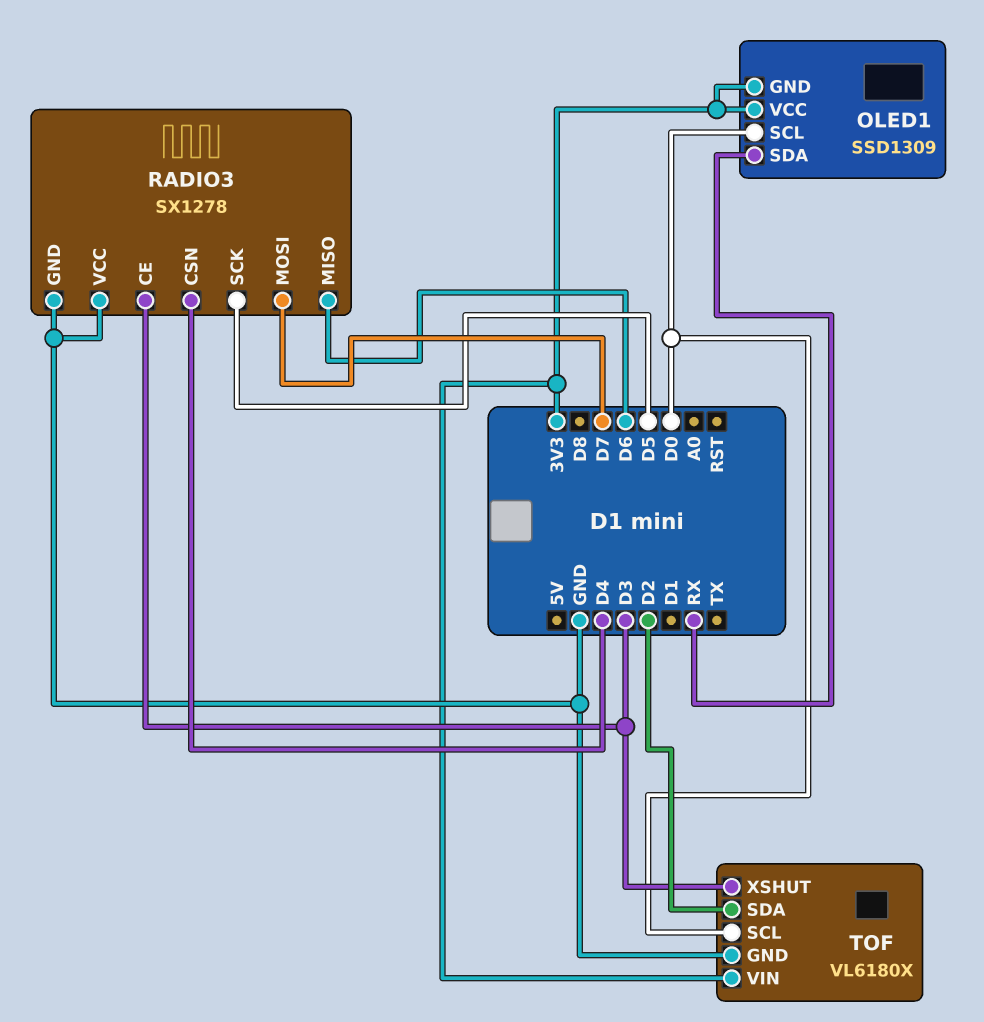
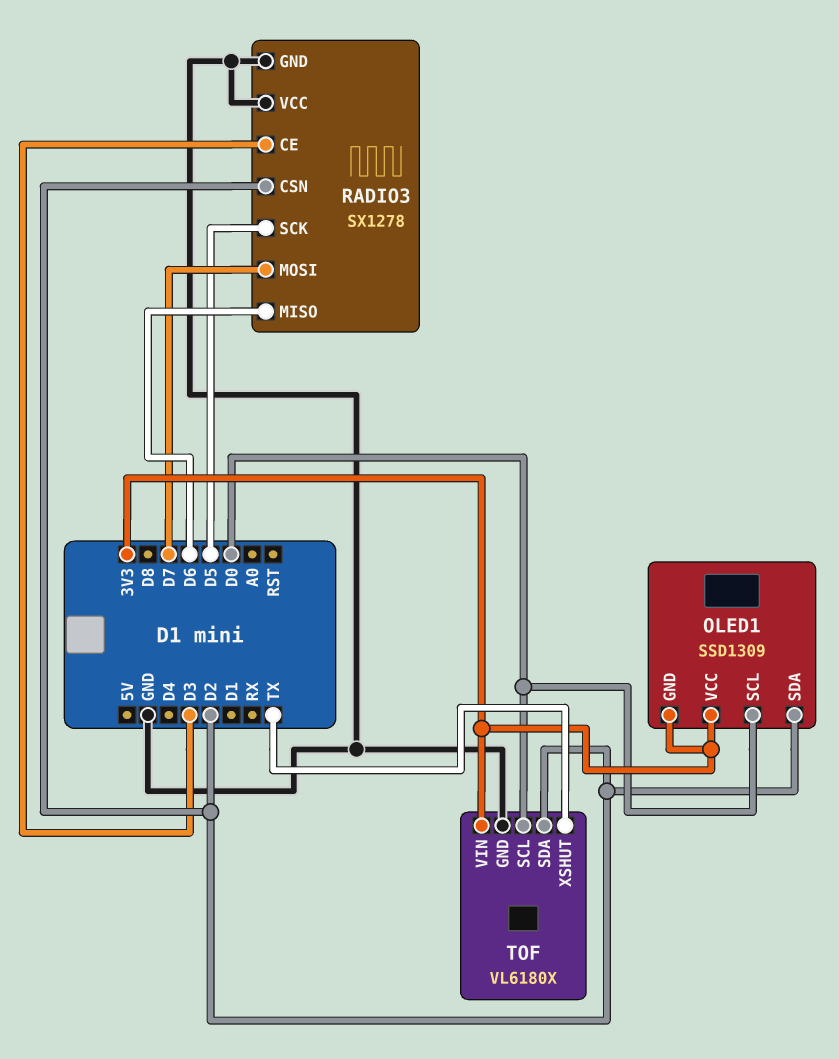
OLED1 pin SDA: RX -> D2
RADIO3 pin CSN: D4 -> D2
TOF pin XSHUT: D3 -> TX

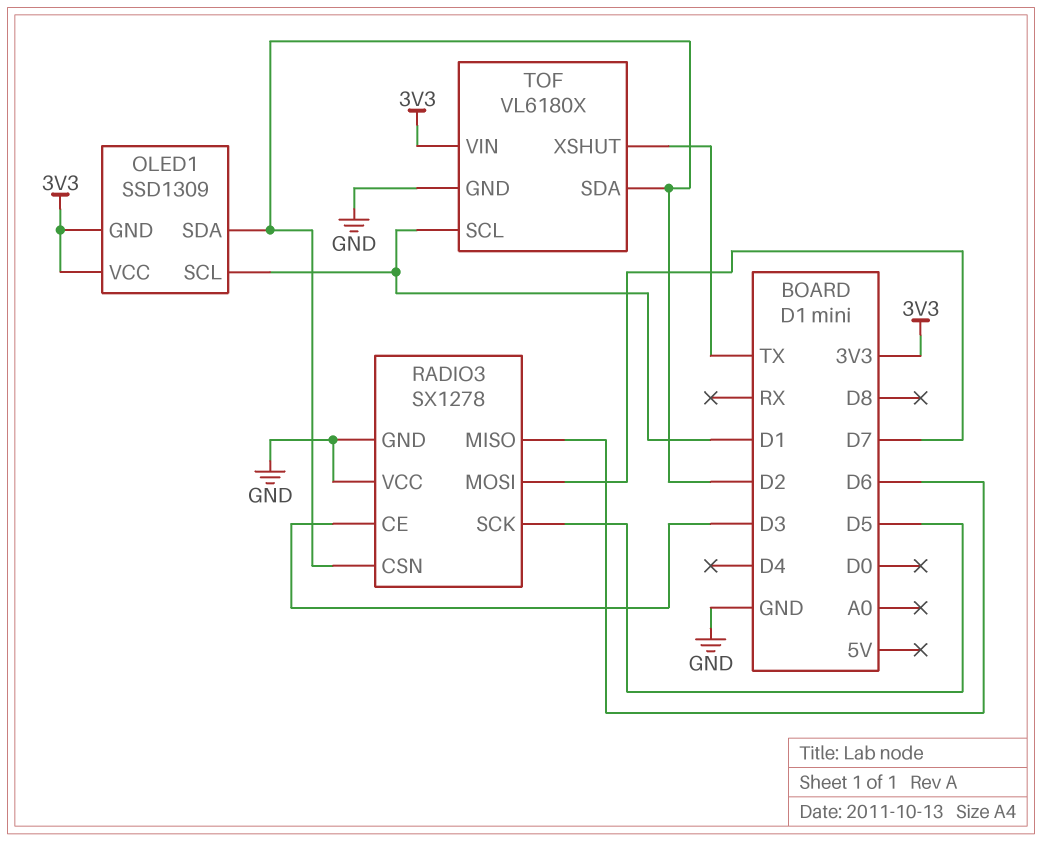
OLED1 pin SCL: D0 -> D1
TOF pin SCL: D0 -> D1

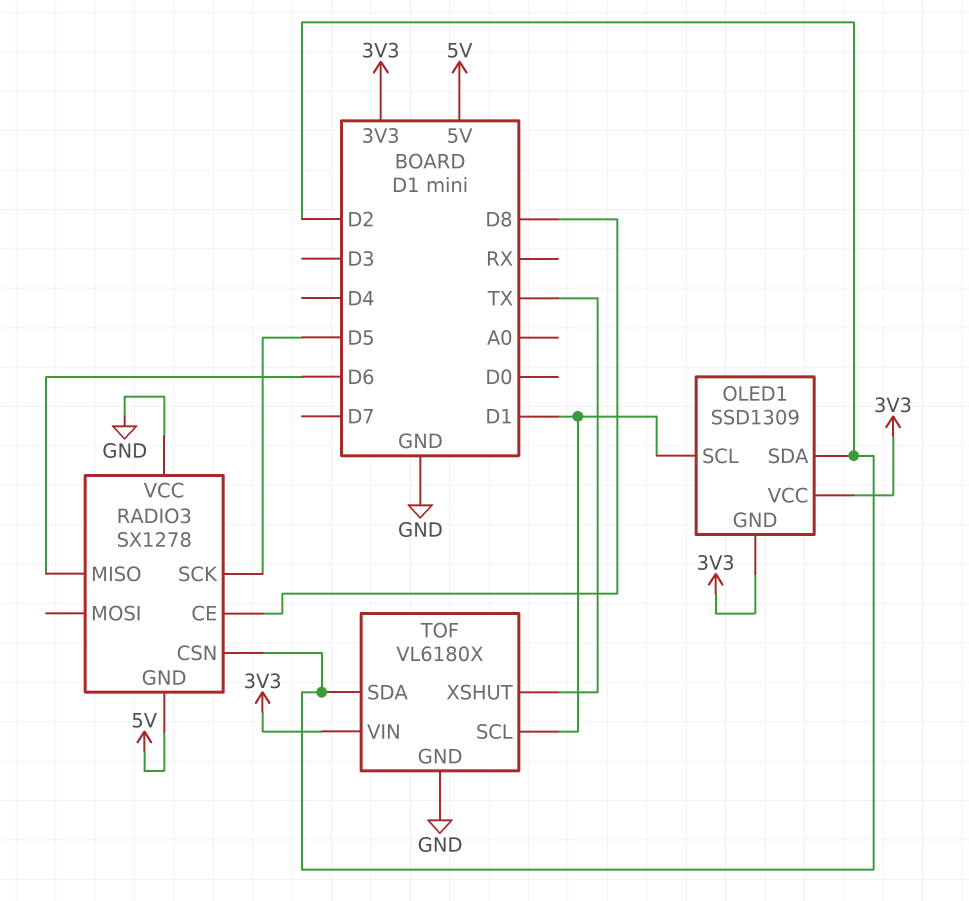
RADIO3 pin CE: D3 -> D8
RADIO3 pin GND: GND -> 5V
RADIO3 pin MOSI: D7 -> none

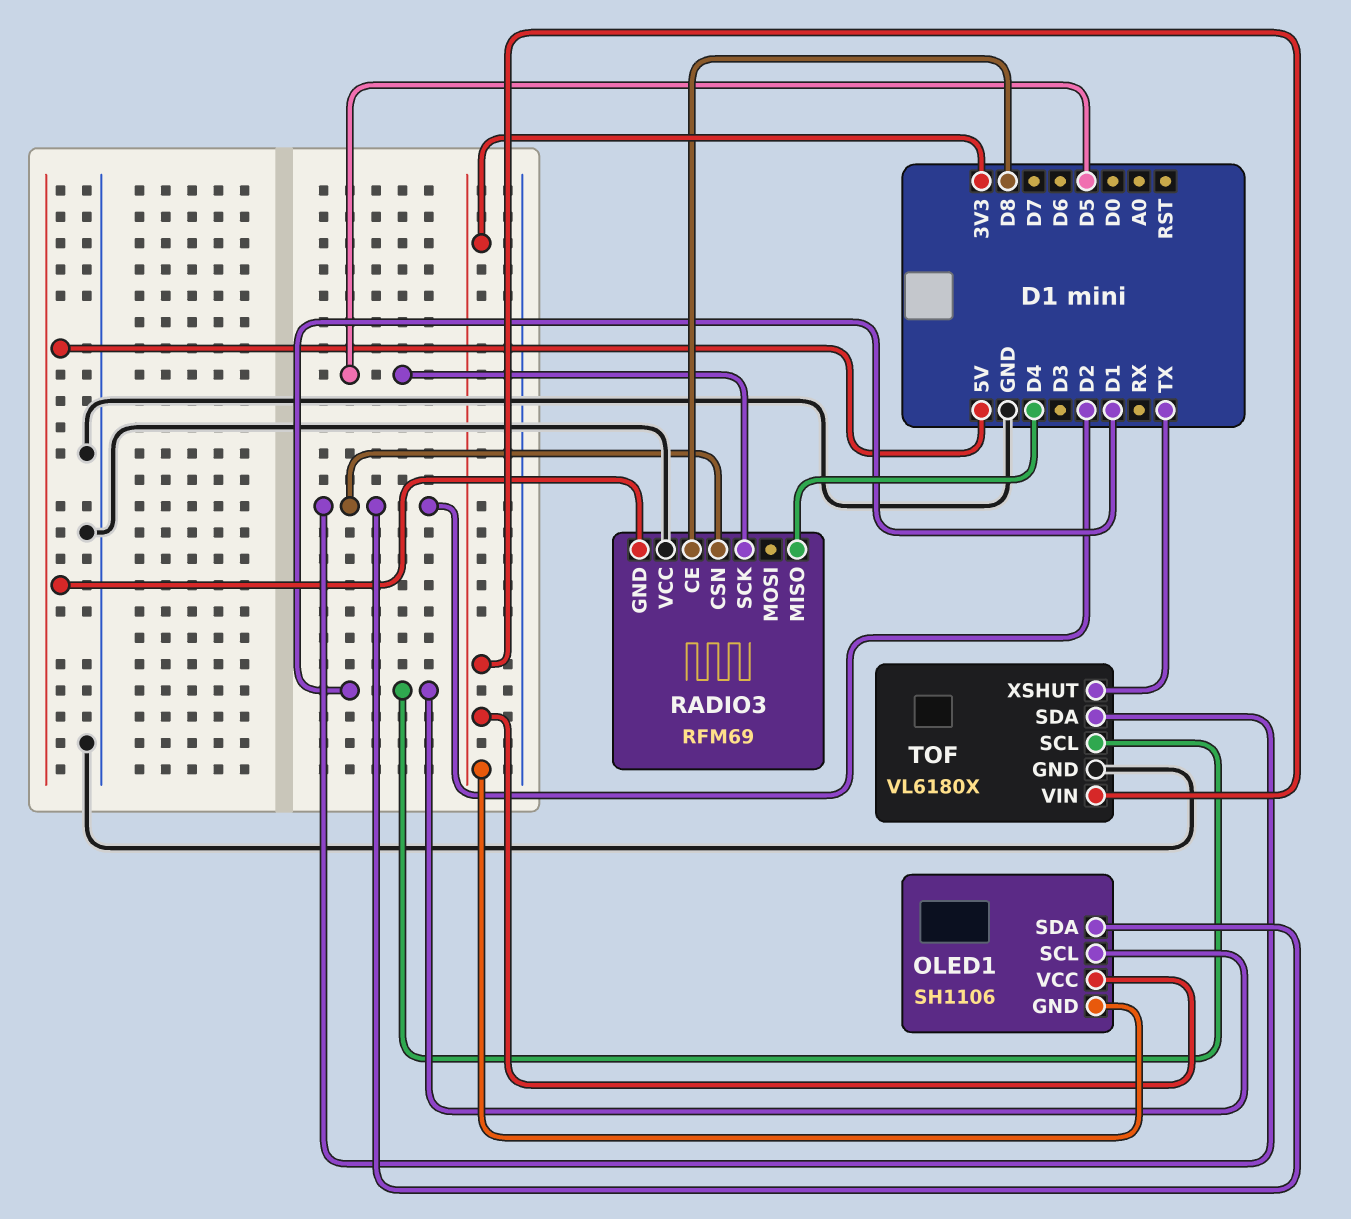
OLED1: SSD1309 -> SH1106
RADIO3: SX1278 -> RFM69
RADIO3 pin MISO: D6 -> D4

